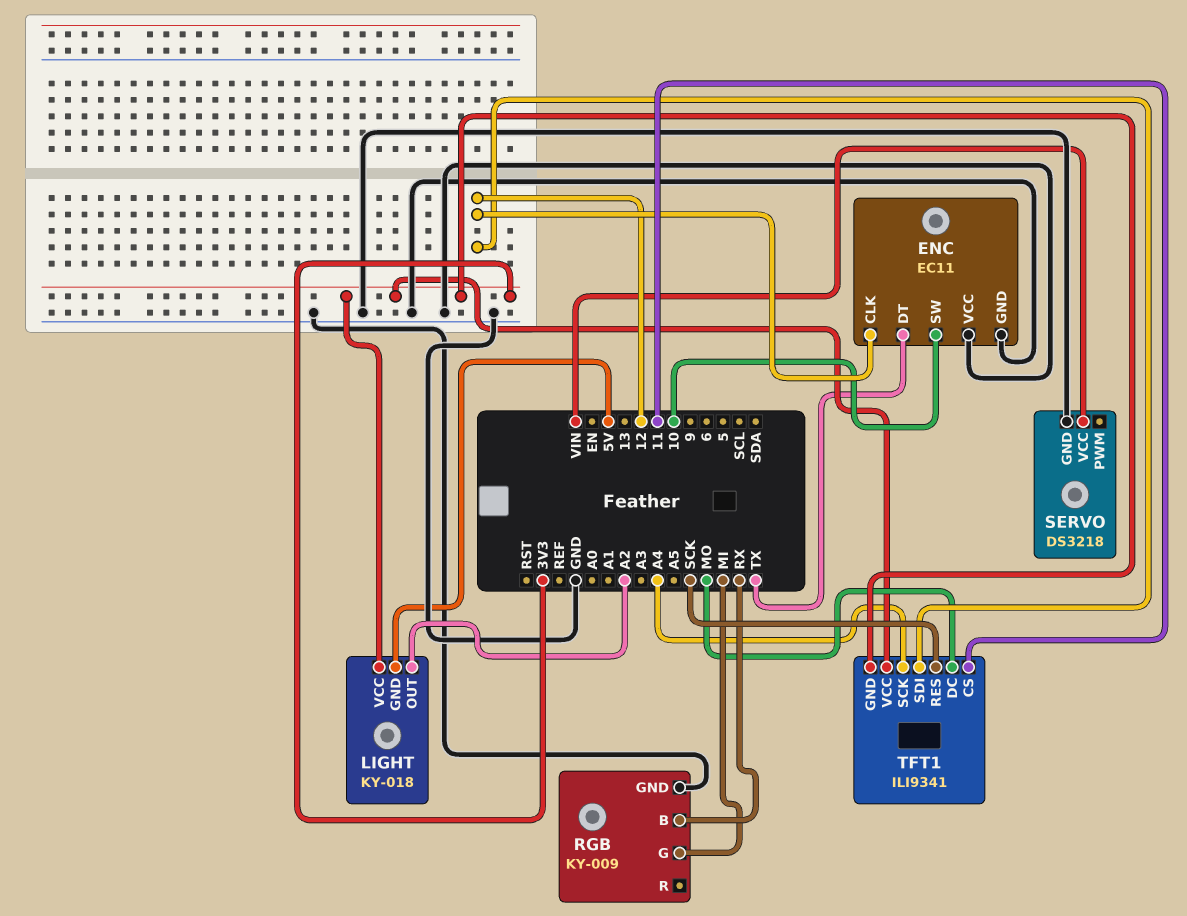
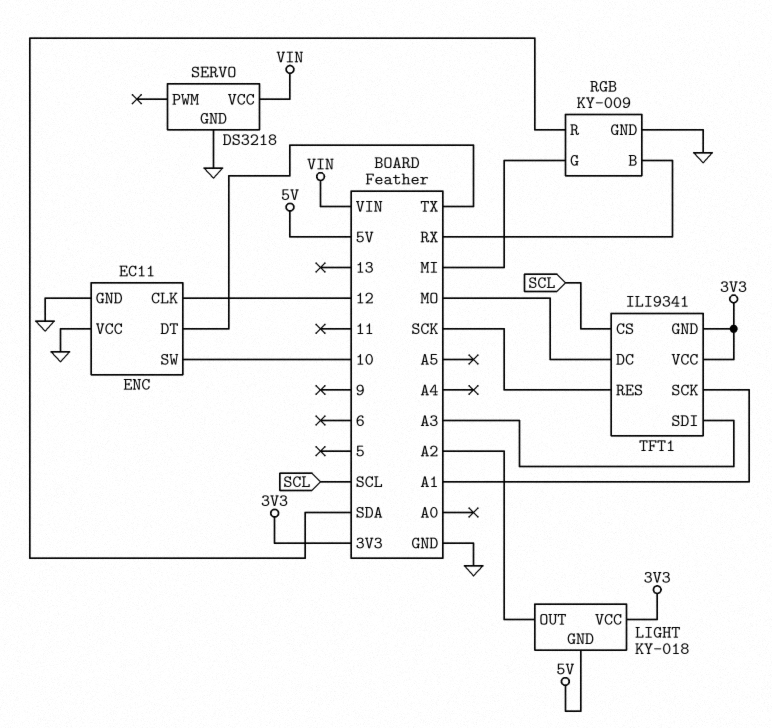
RGB pin R: none -> SDA
TFT1 pin CS: 11 -> SCL
TFT1 pin SCK: A4 -> A1
TFT1 pin SDI: 12 -> A3

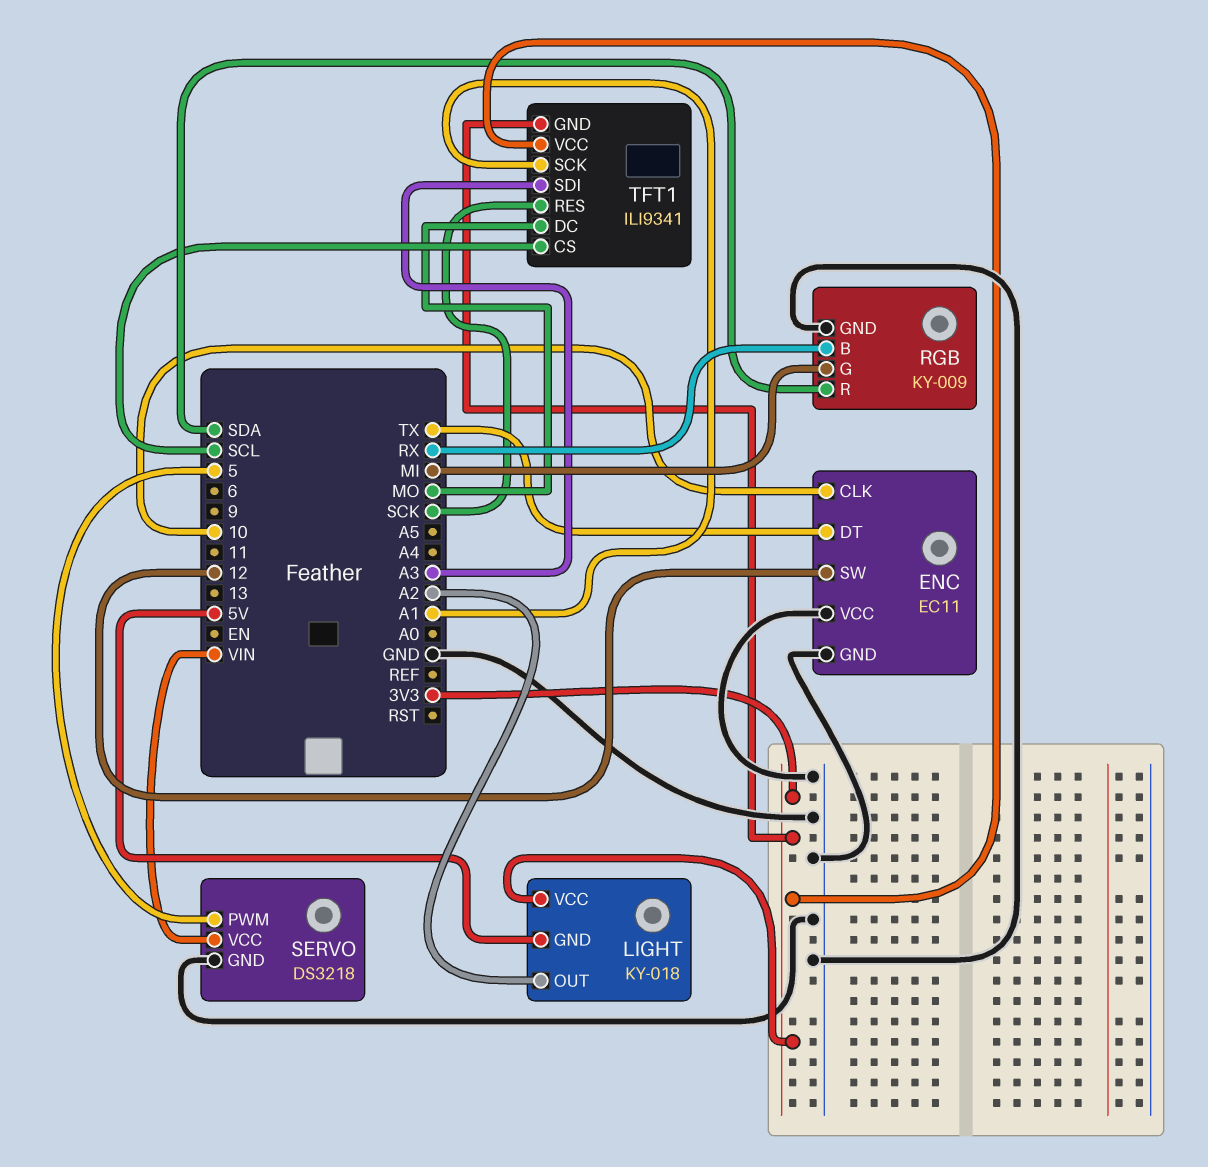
ENC pin CLK: 12 -> 10
ENC pin SW: 10 -> 12
SERVO pin PWM: none -> 5

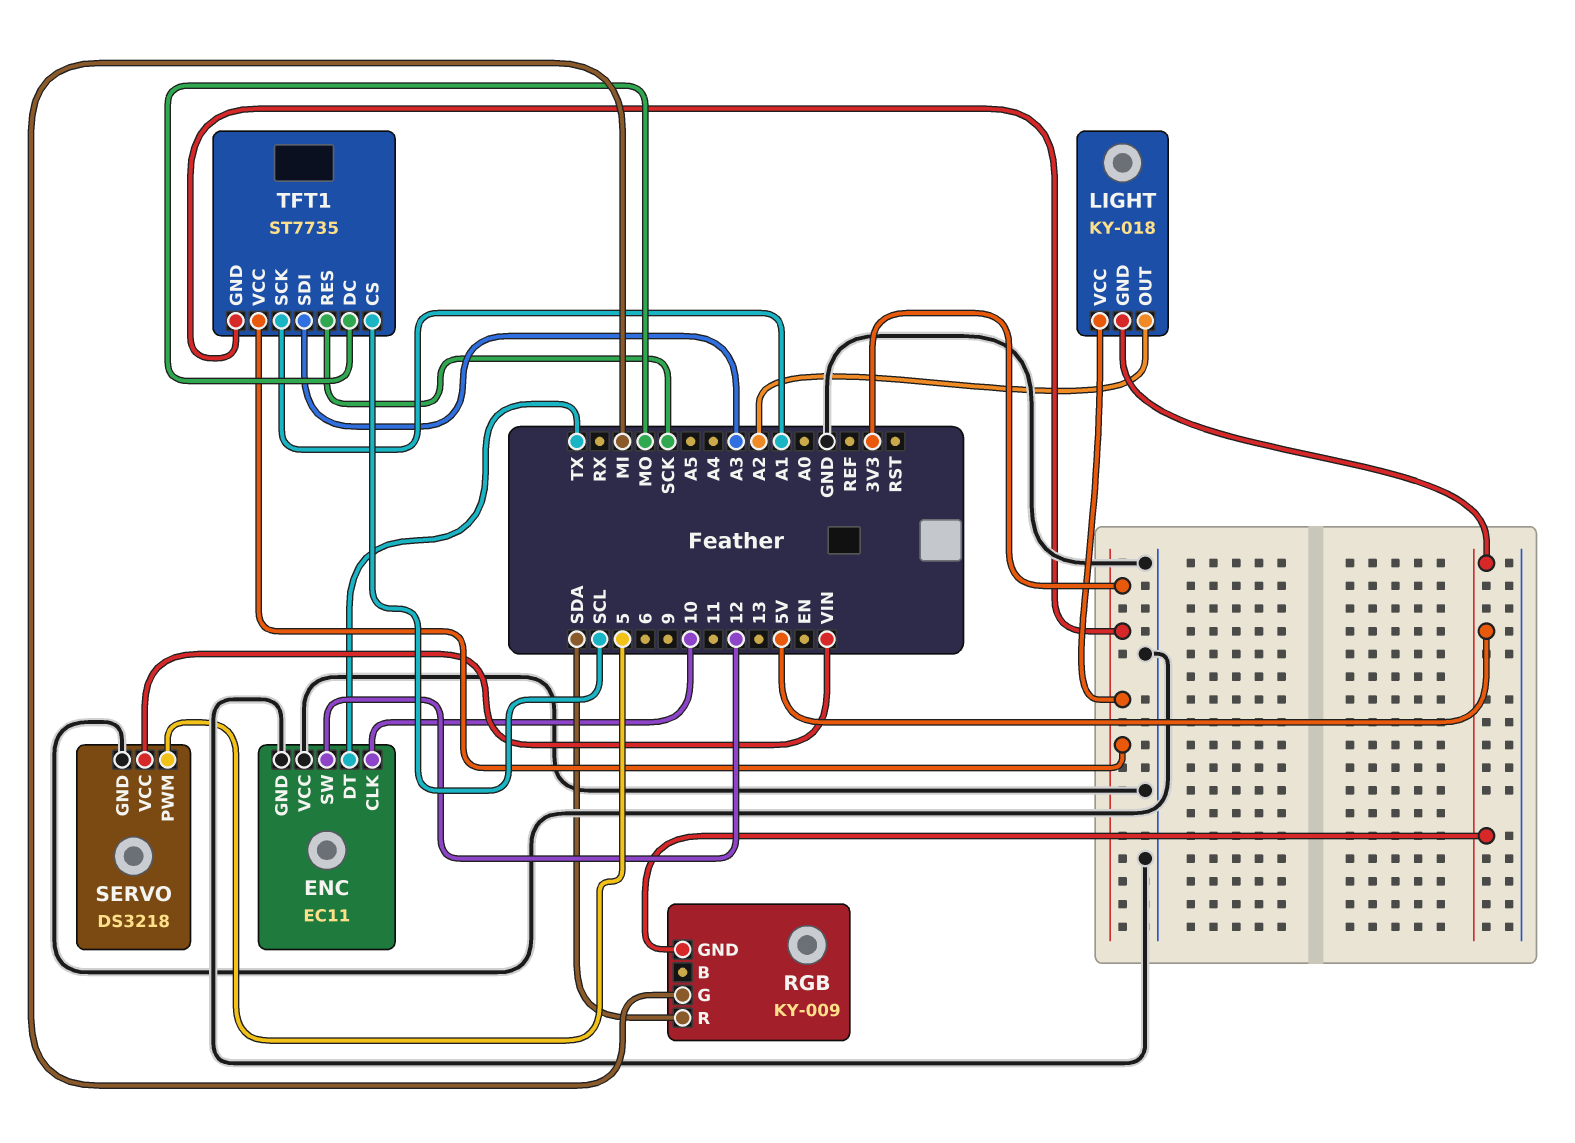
RGB pin B: RX -> none
RGB pin GND: GND -> 5V
TFT1: ILI9341 -> ST7735

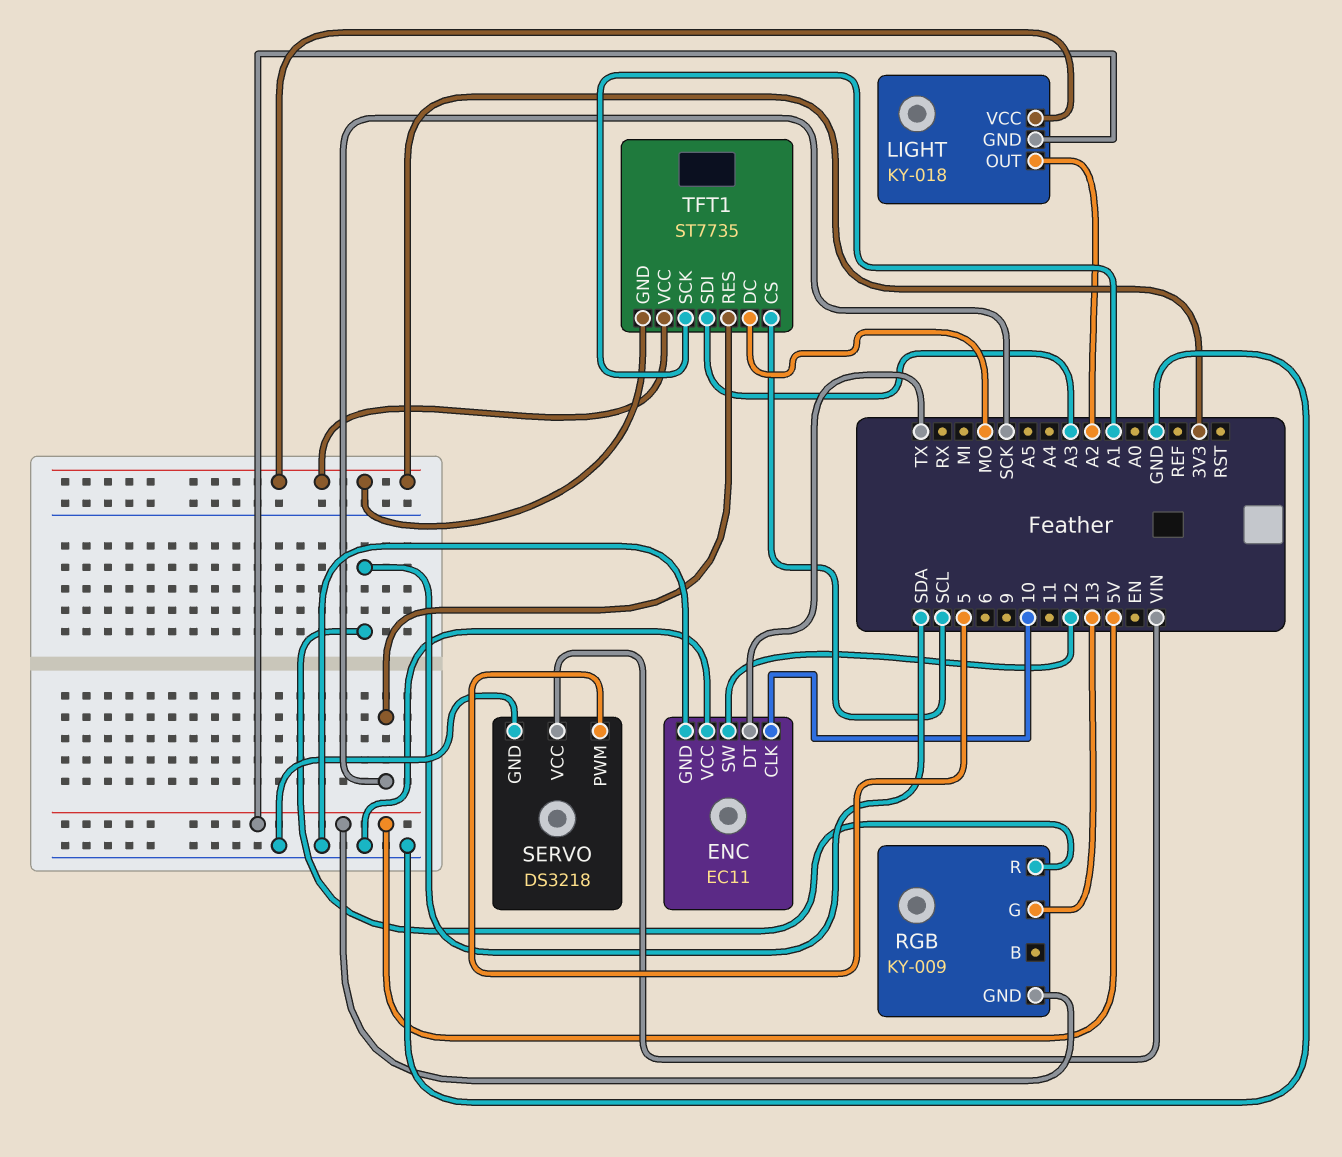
RGB pin G: MI -> 13

